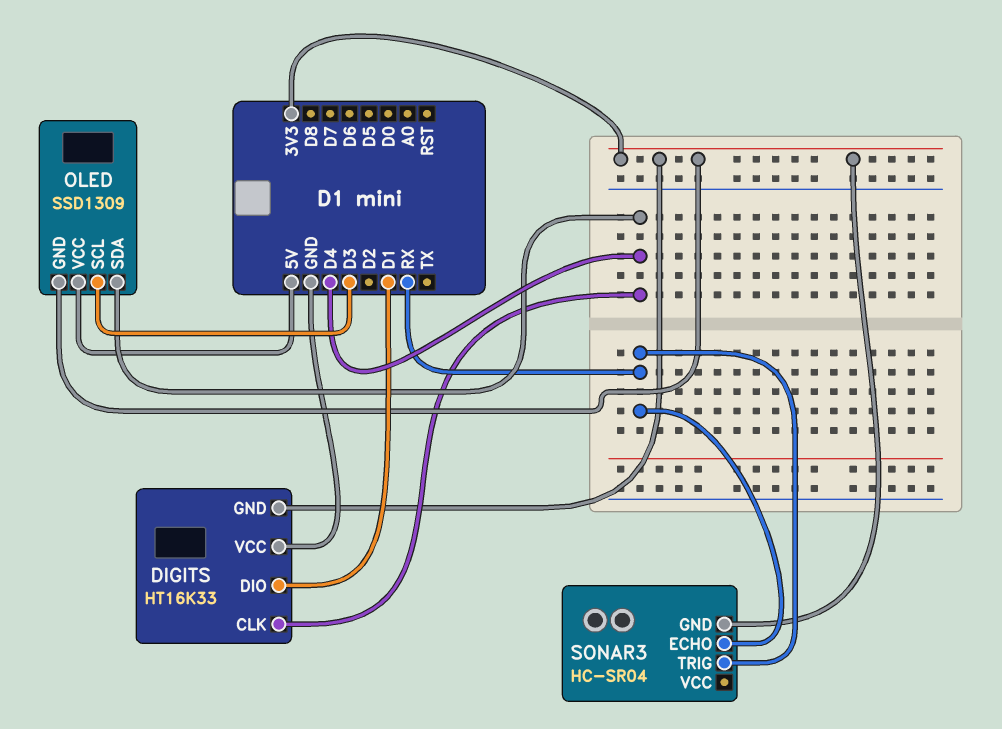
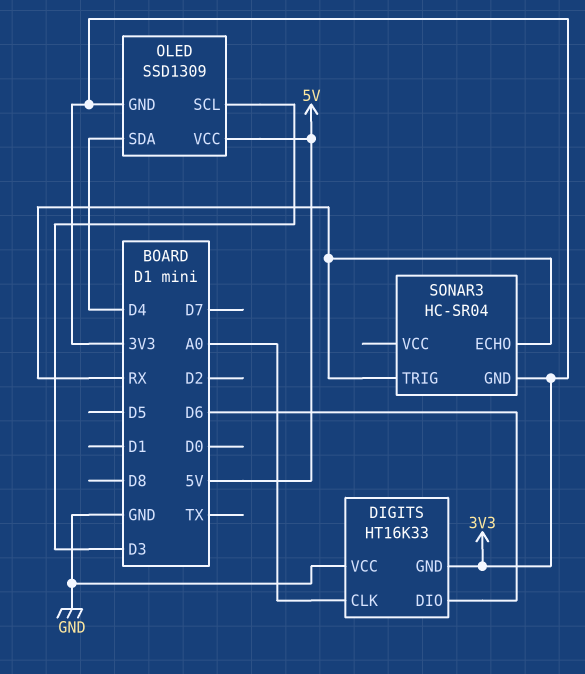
DIGITS pin CLK: D4 -> A0
DIGITS pin DIO: D1 -> D6

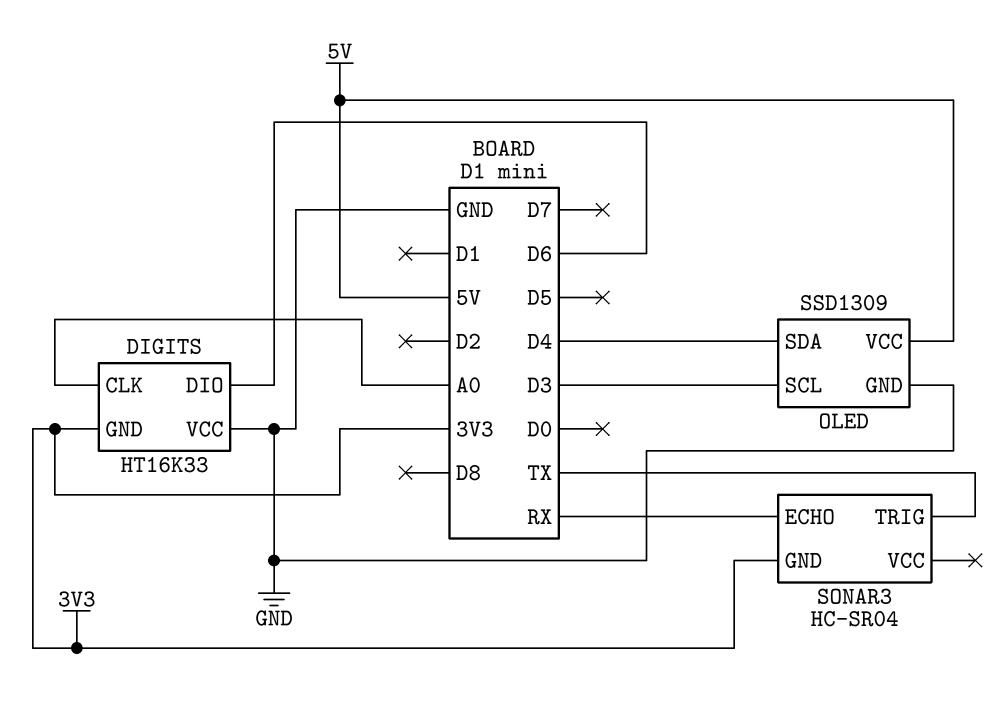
OLED pin GND: 3V3 -> GND
SONAR3 pin TRIG: RX -> TX

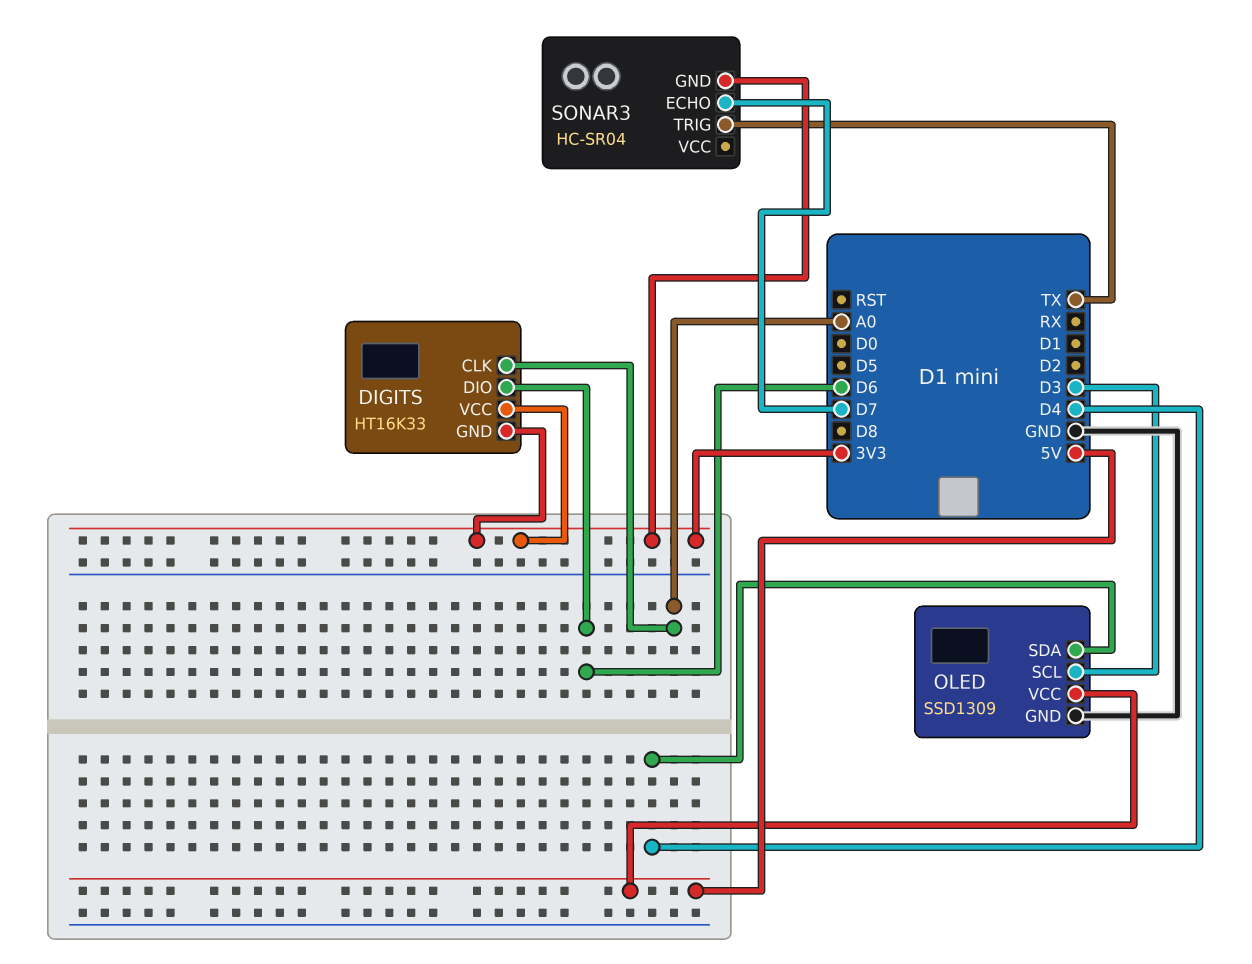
DIGITS pin VCC: GND -> 3V3
SONAR3 pin ECHO: RX -> D7

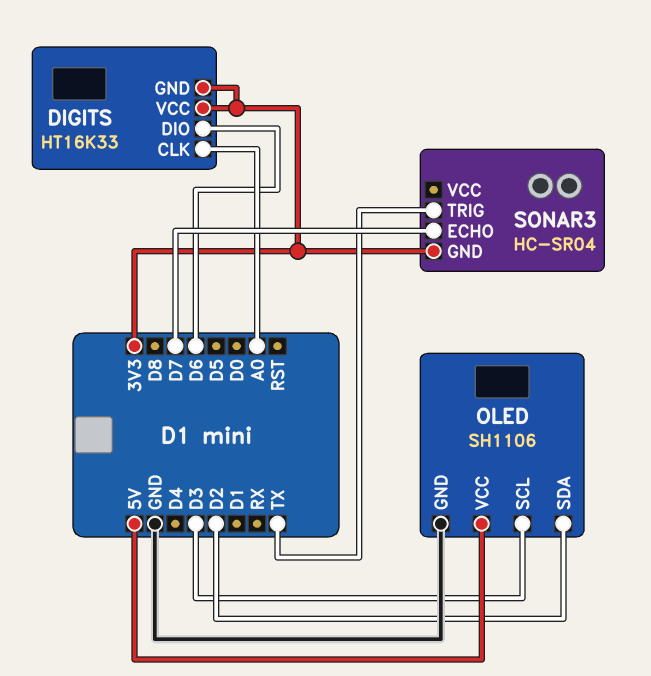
OLED: SSD1309 -> SH1106
OLED pin SDA: D4 -> D2

